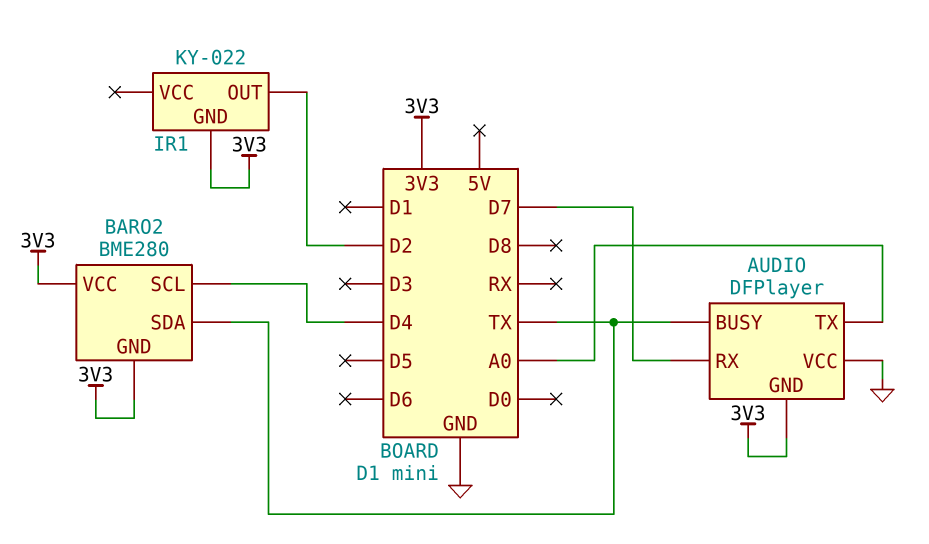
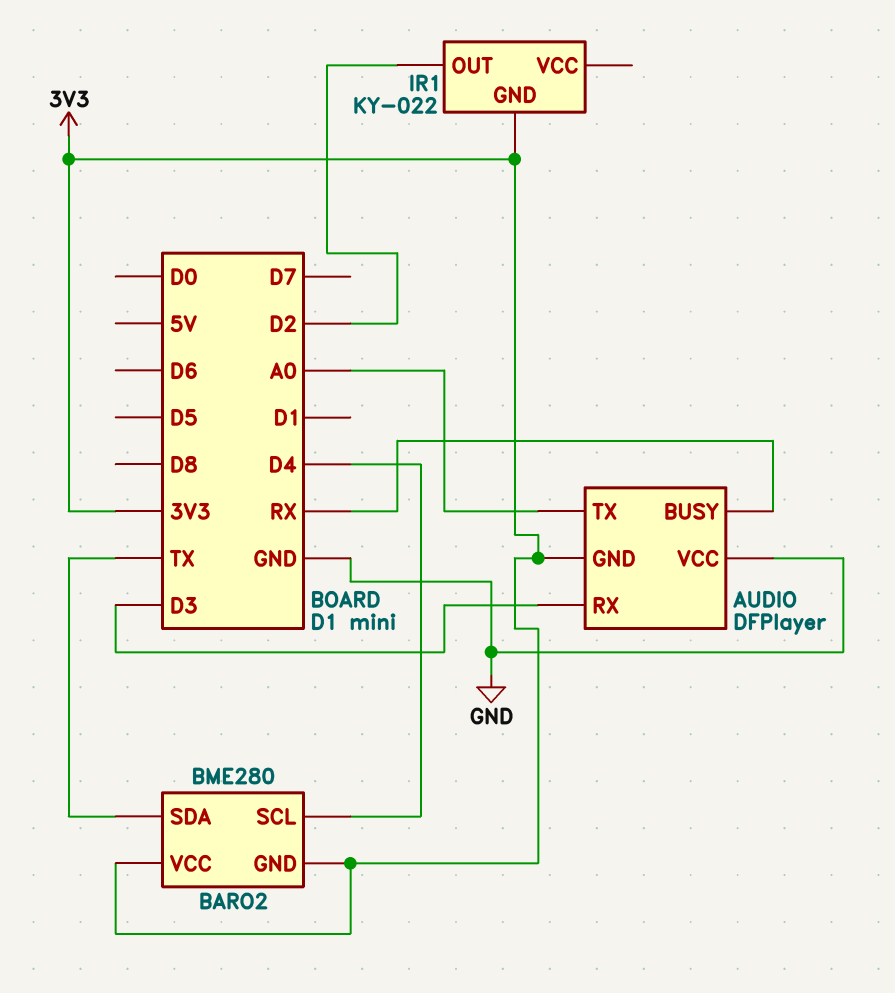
AUDIO pin BUSY: TX -> RX
AUDIO pin RX: D7 -> D3

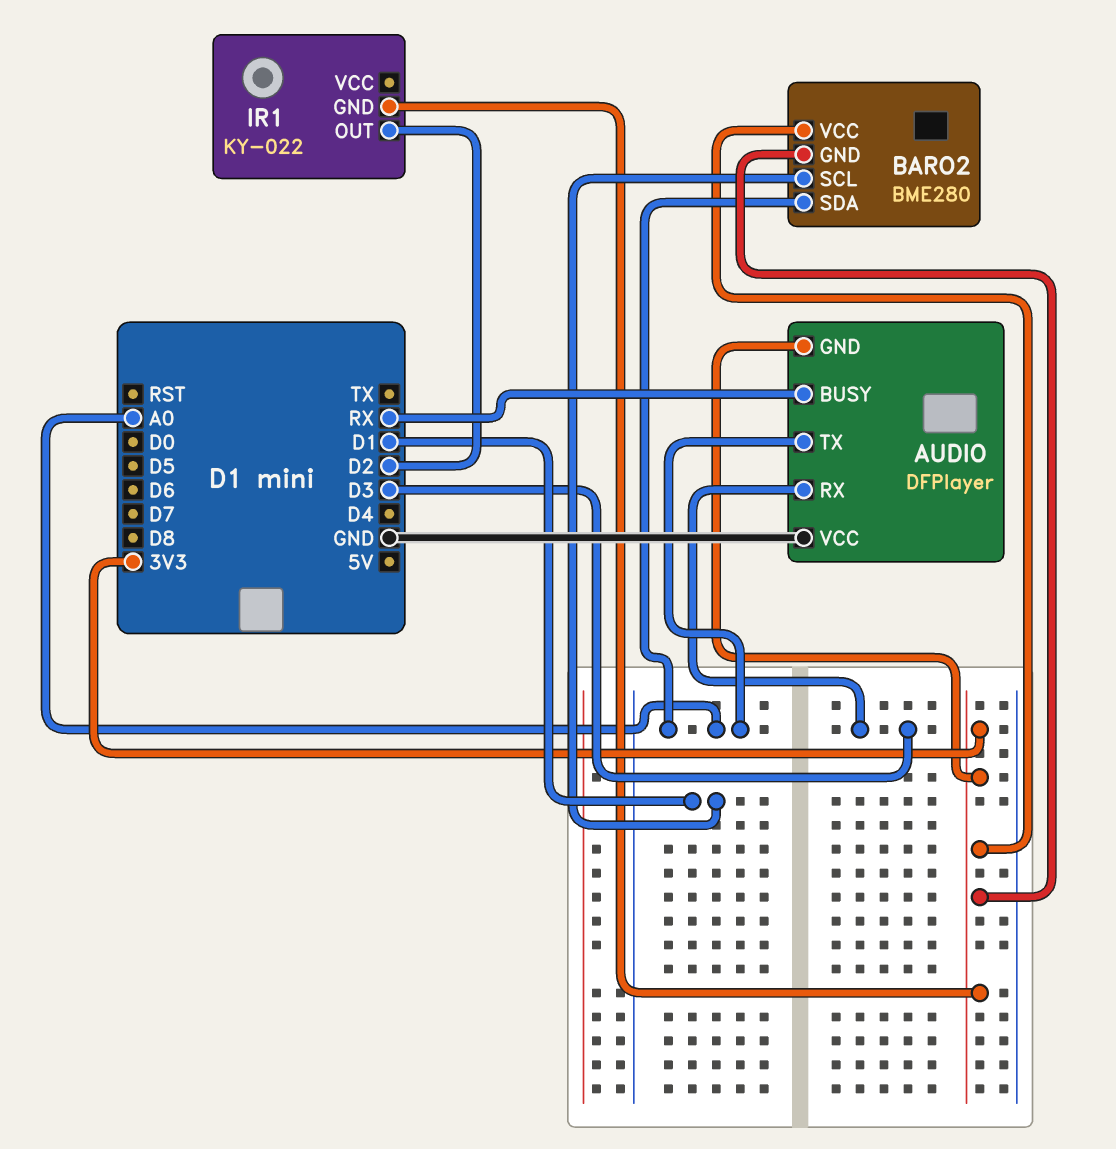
BARO2 pin SCL: D4 -> D1
BARO2 pin SDA: TX -> A0

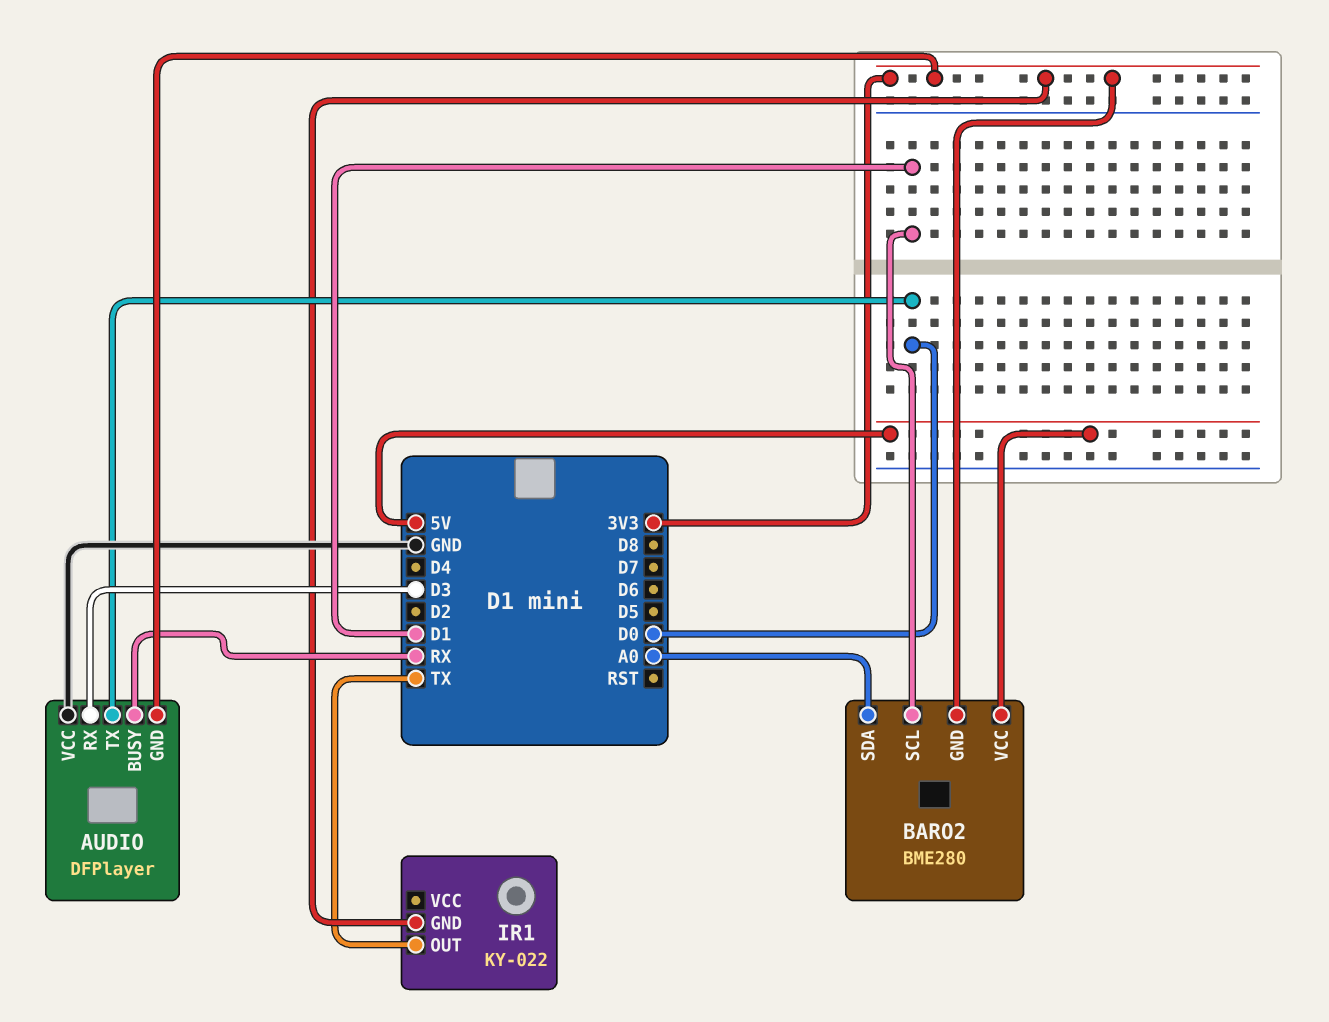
AUDIO pin TX: A0 -> D0
BARO2 pin VCC: 3V3 -> 5V
IR1 pin OUT: D2 -> TX

